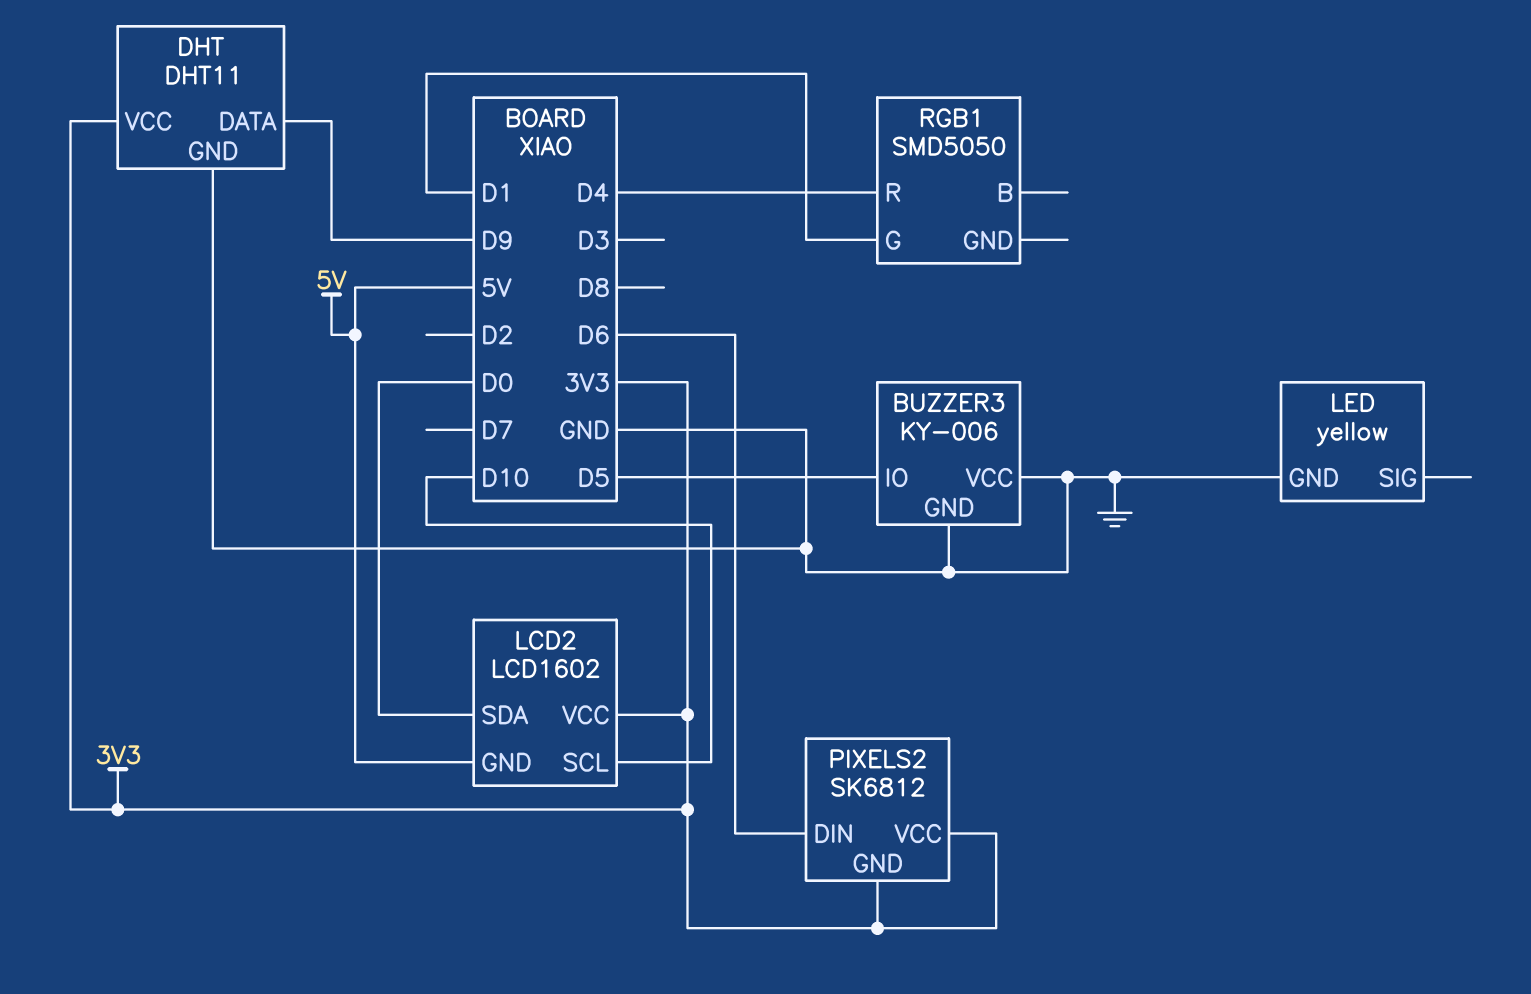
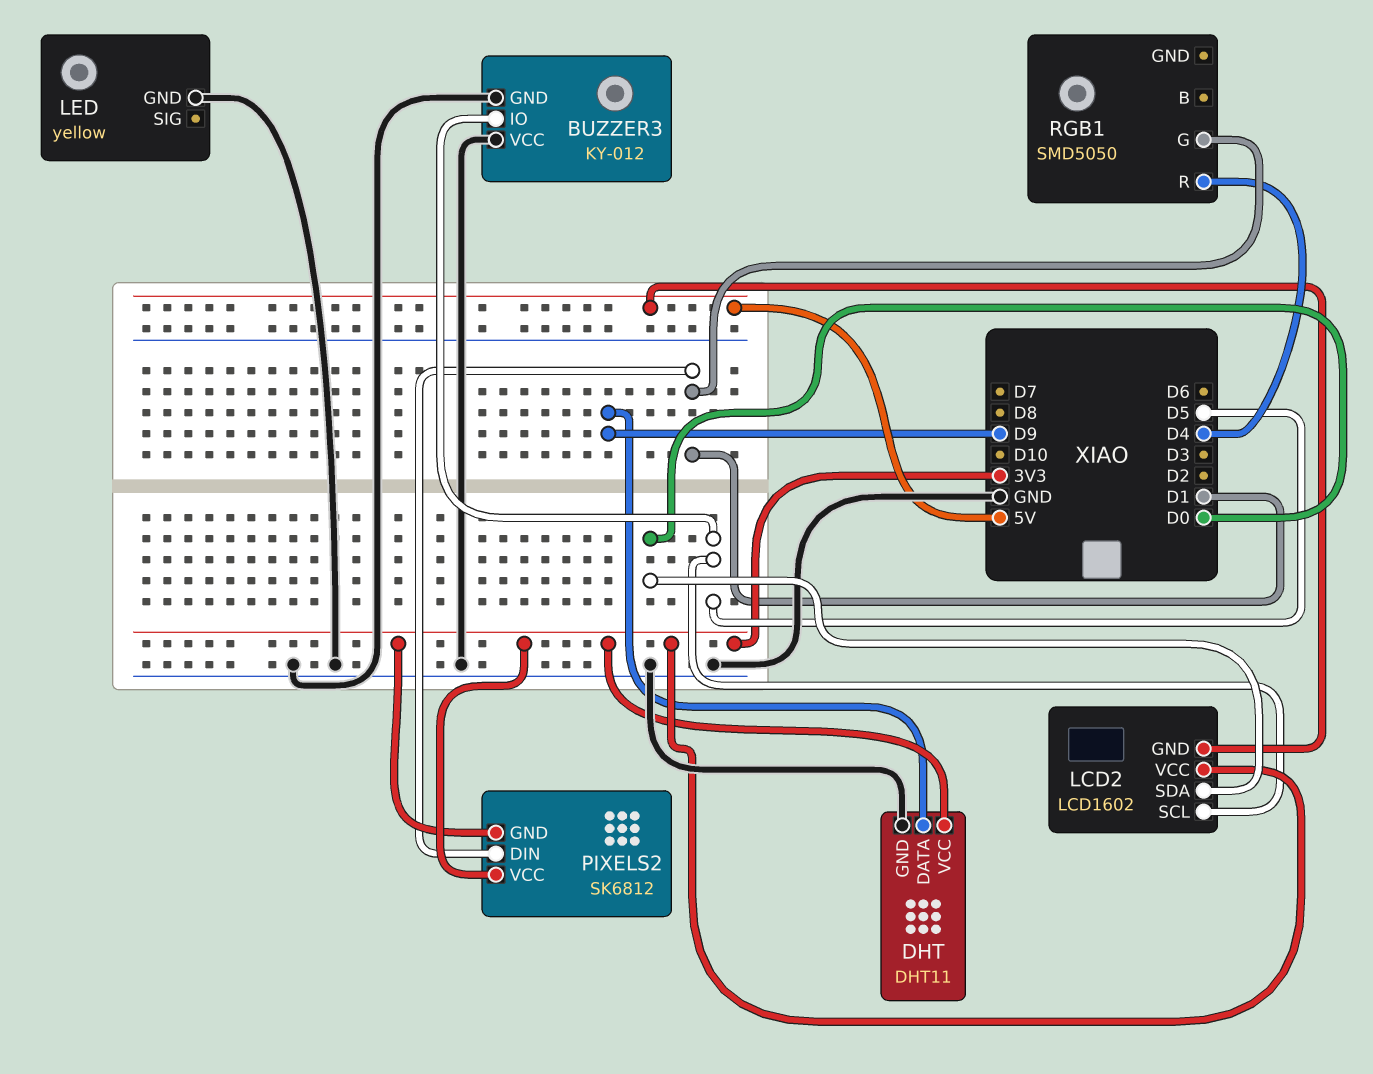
BUZZER3: KY-006 -> KY-012
LCD2 pin SCL: D10 -> D5
PIXELS2 pin DIN: D6 -> D1

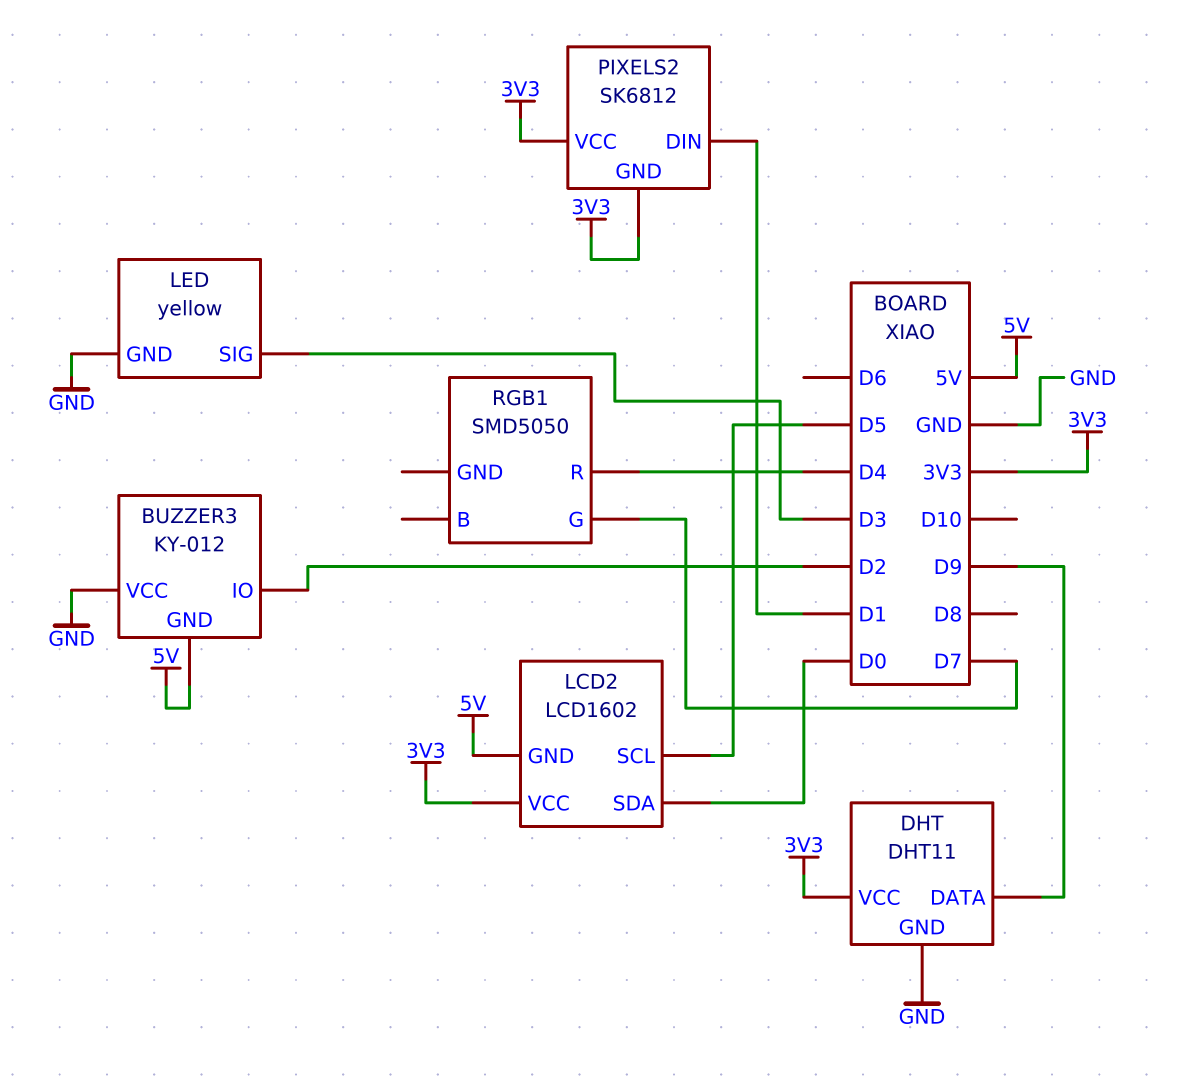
BUZZER3 pin GND: GND -> 5V
BUZZER3 pin IO: D5 -> D2
LED pin SIG: none -> D3
RGB1 pin G: D1 -> D7

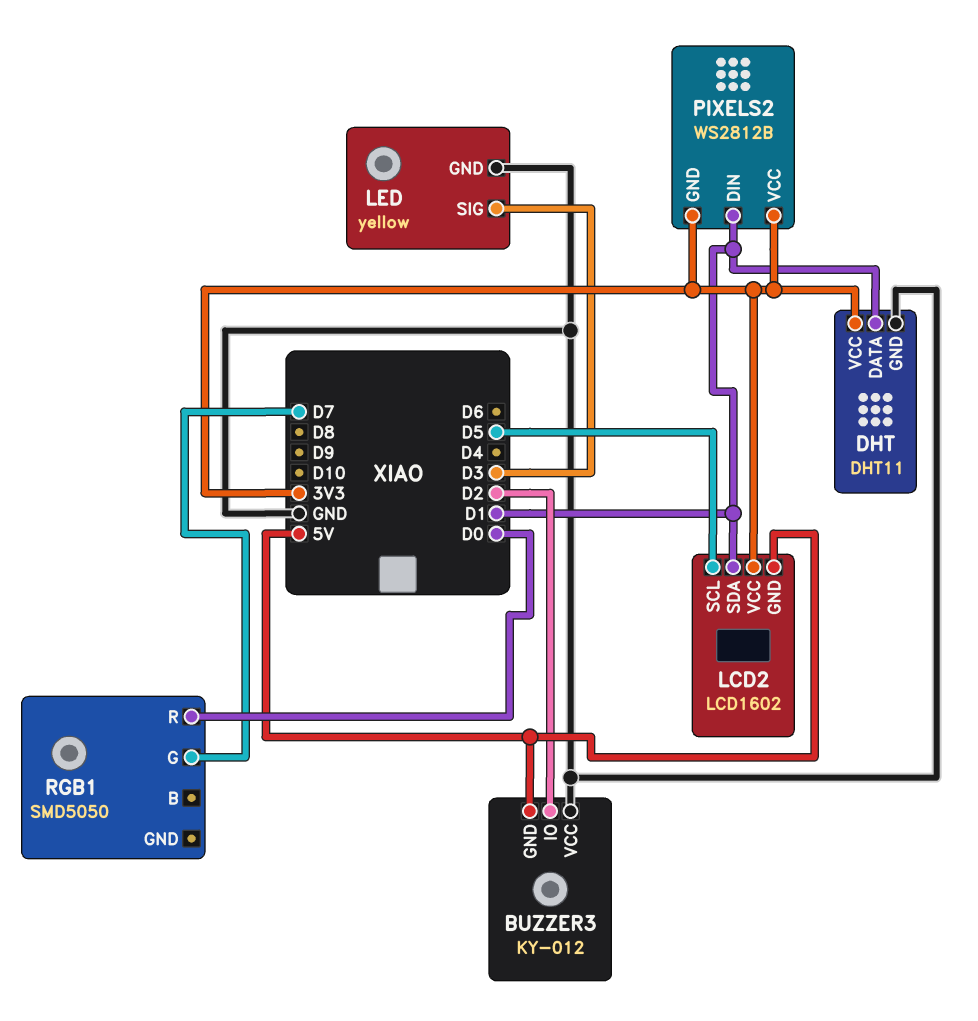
DHT pin DATA: D9 -> D1
LCD2 pin SDA: D0 -> D1
PIXELS2: SK6812 -> WS2812B
RGB1 pin R: D4 -> D0

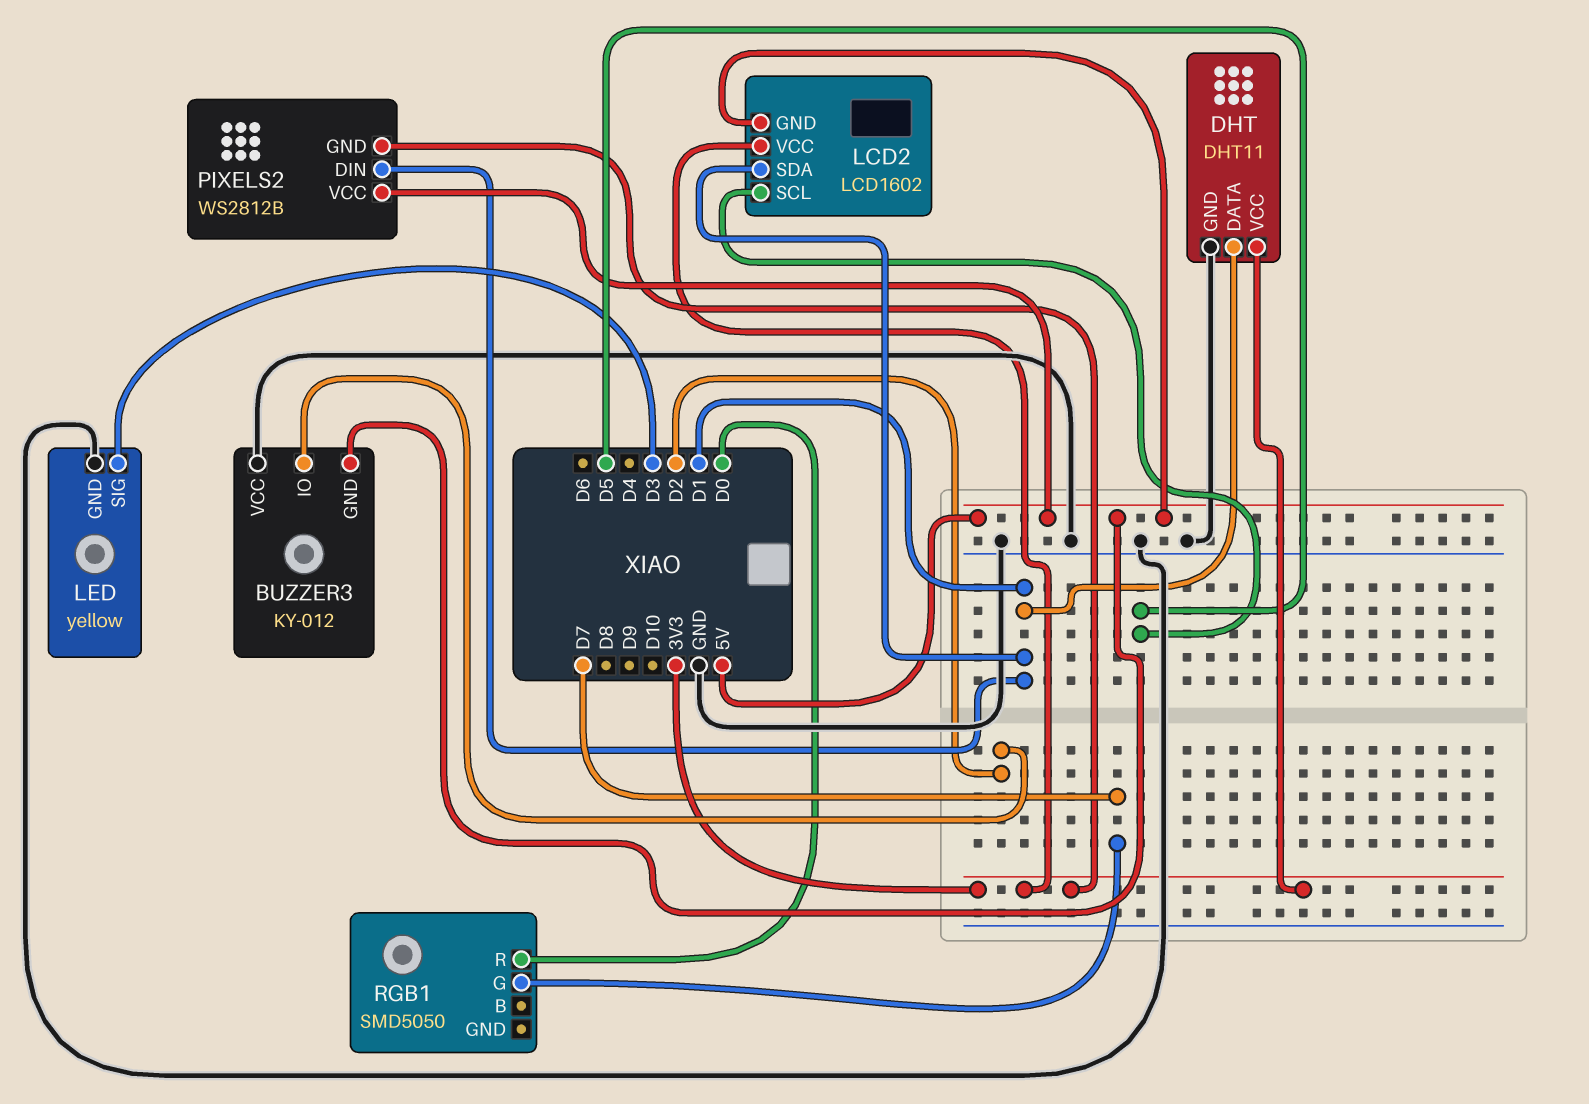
PIXELS2 pin VCC: 3V3 -> 5V

